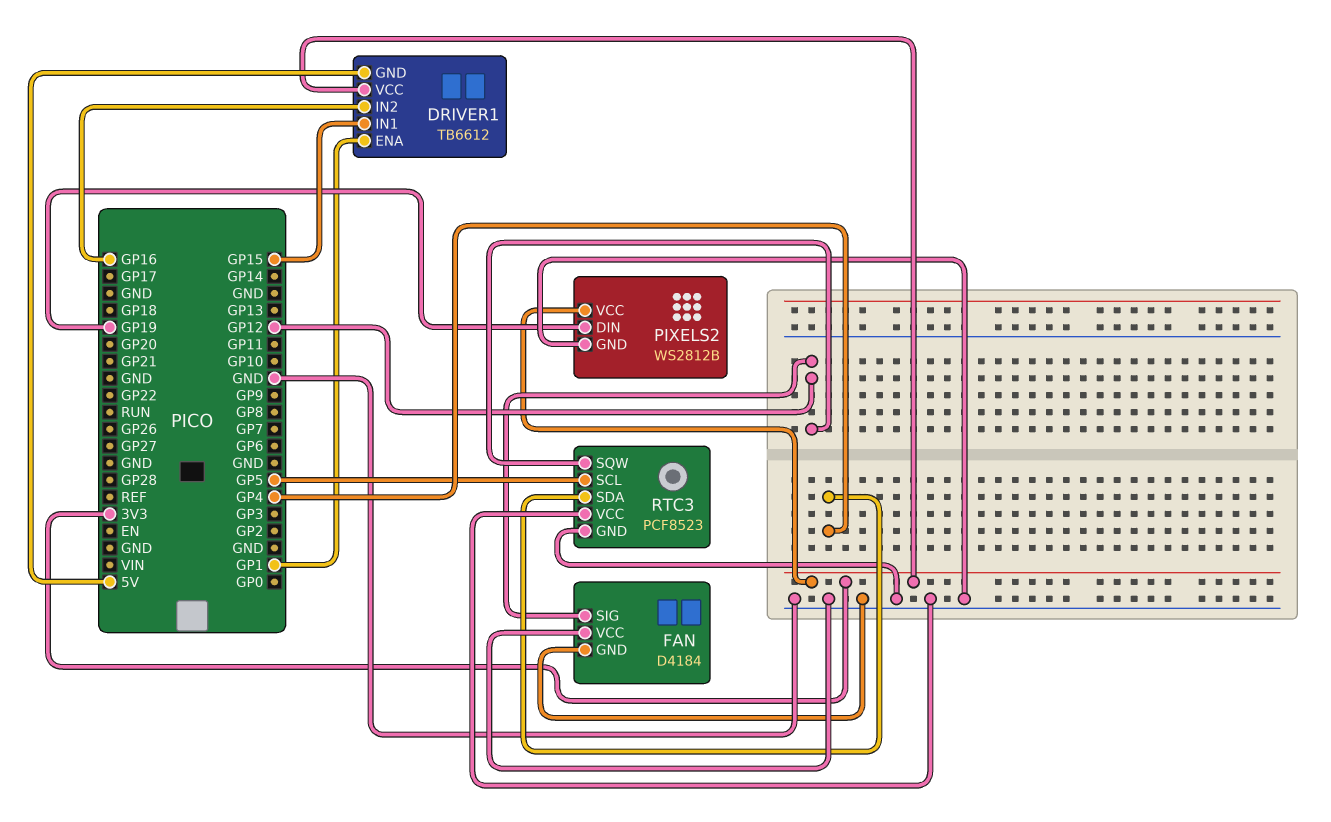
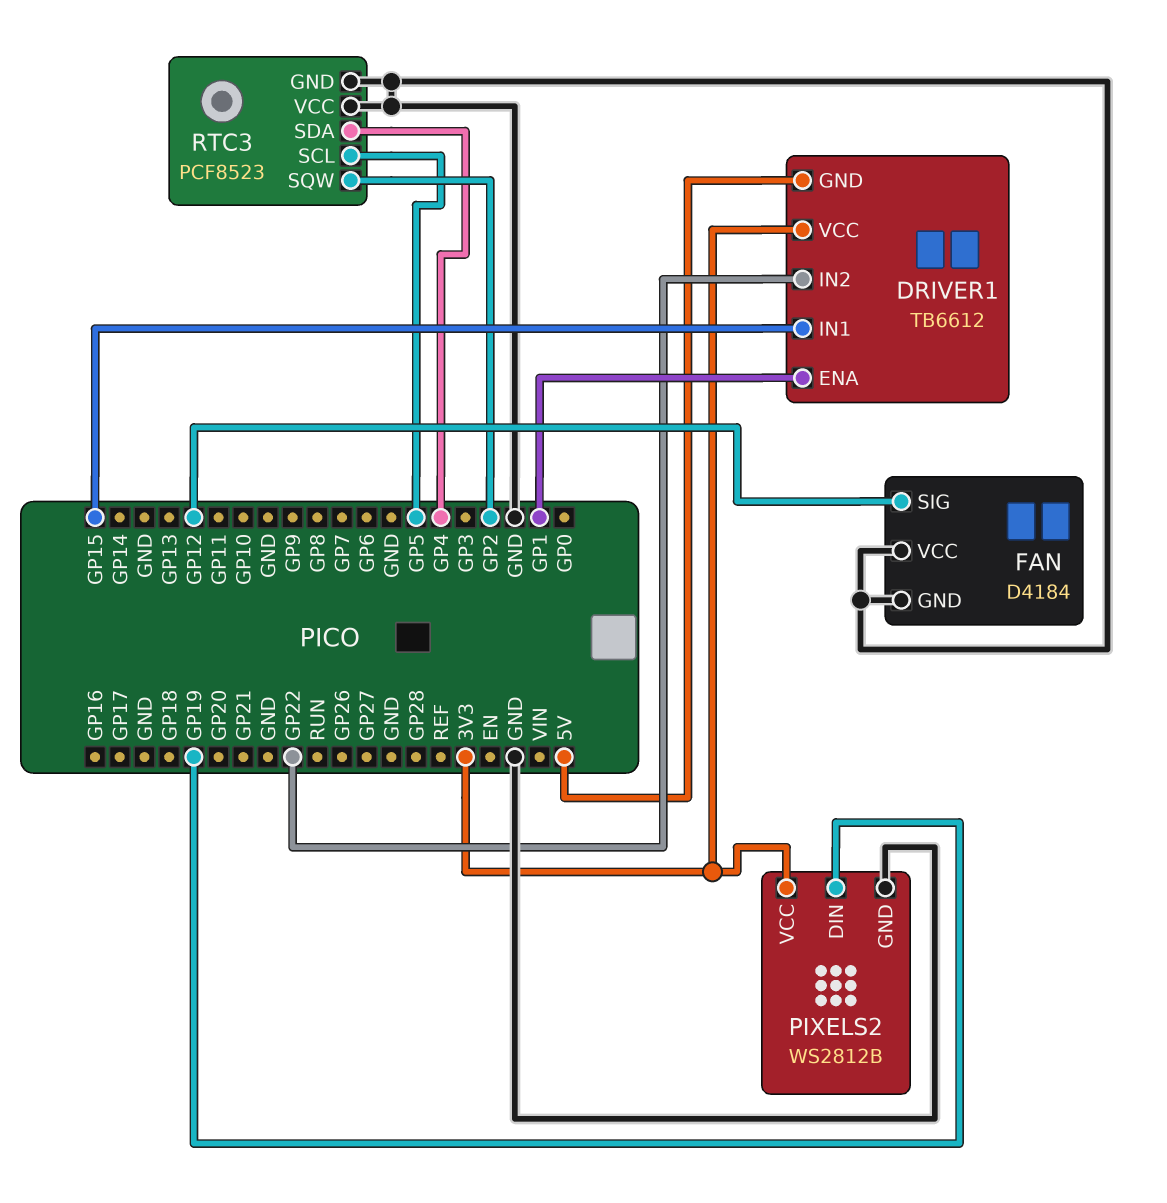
DRIVER1 pin IN2: GP16 -> GP22
RTC3 pin SQW: GP12 -> GP2

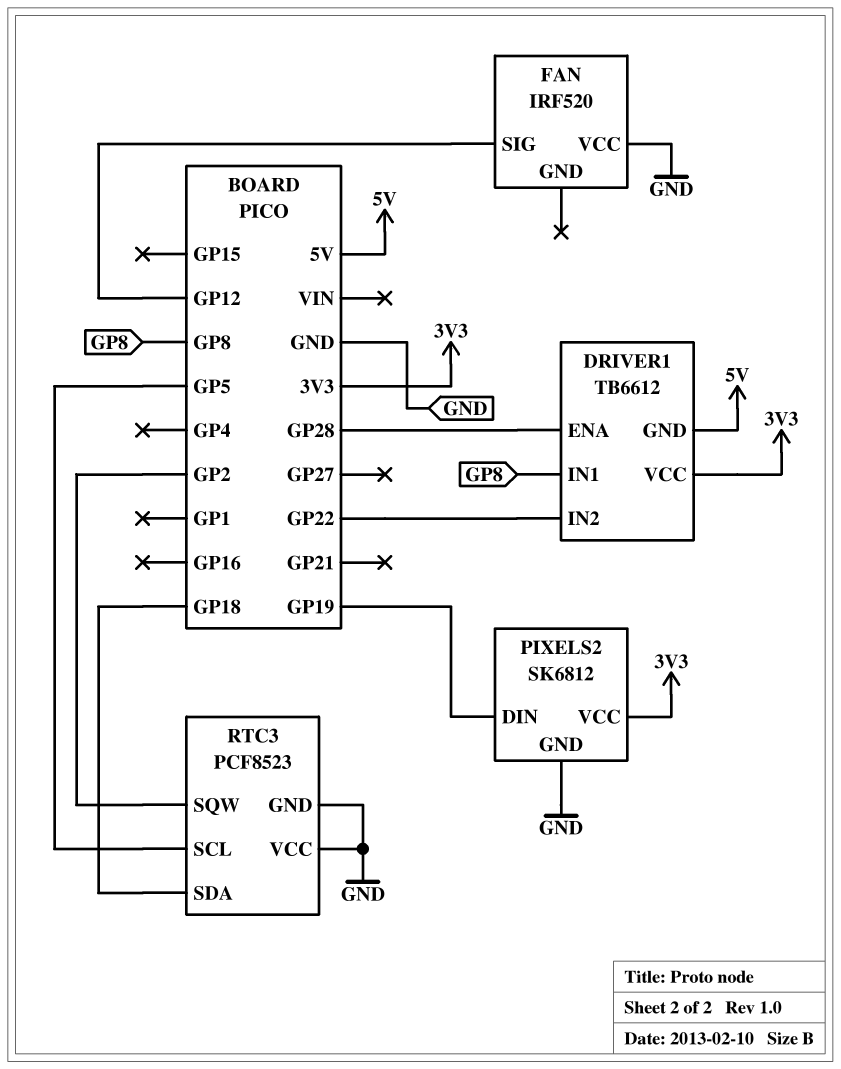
DRIVER1 pin ENA: GP1 -> GP28
DRIVER1 pin IN1: GP15 -> GP8
FAN: D4184 -> IRF520
FAN pin GND: GND -> none
PIXELS2: WS2812B -> SK6812
RTC3 pin SDA: GP4 -> GP18

